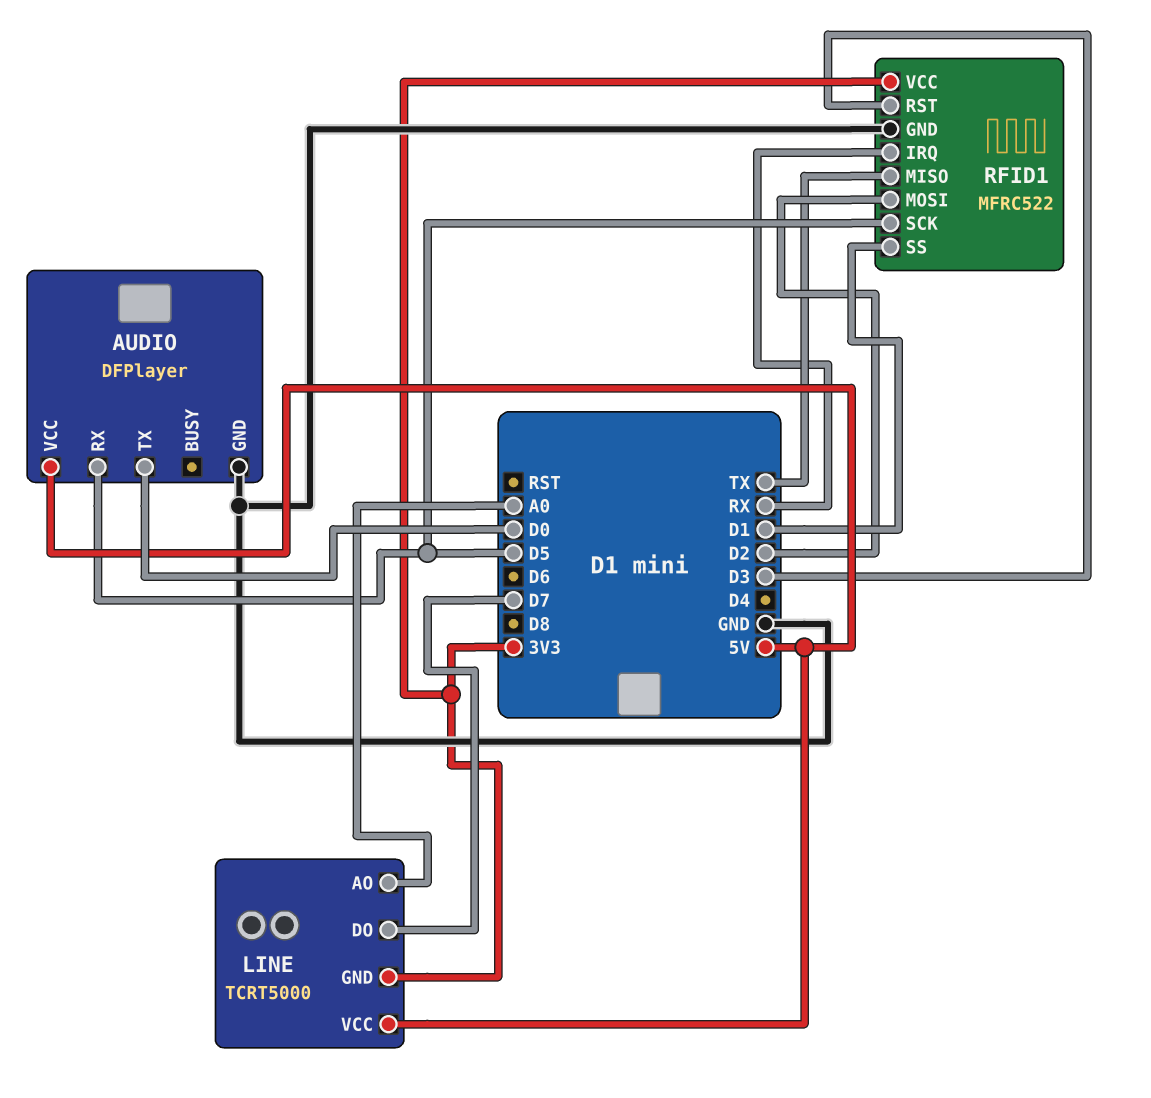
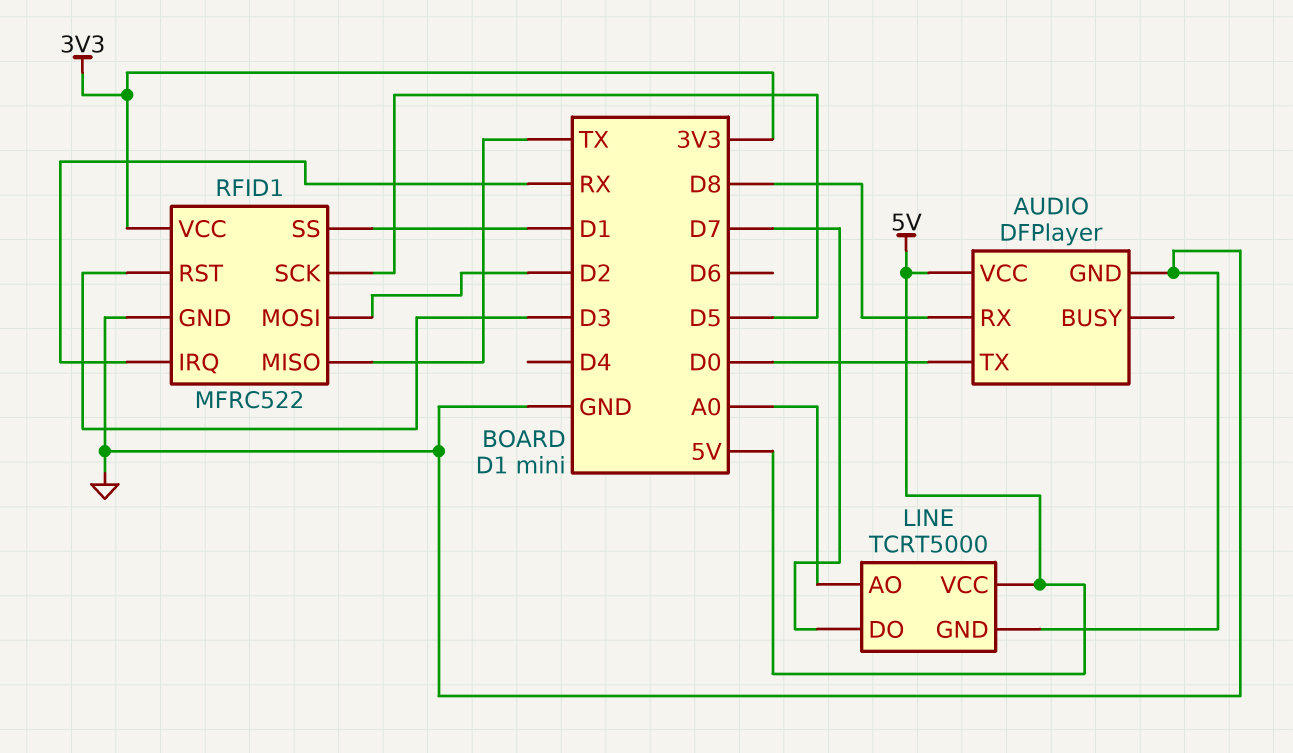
AUDIO pin RX: D5 -> D8
LINE pin GND: 3V3 -> GND

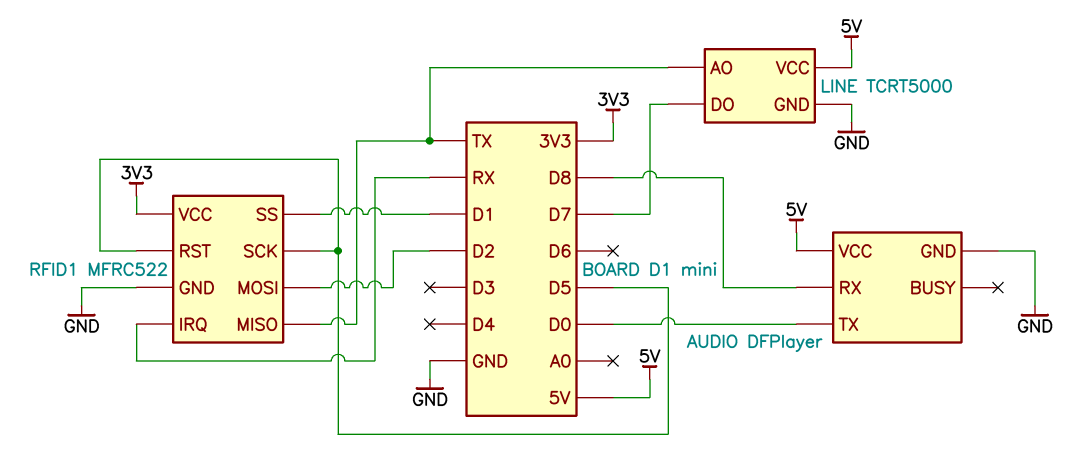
LINE pin AO: A0 -> TX
RFID1 pin RST: D3 -> D5

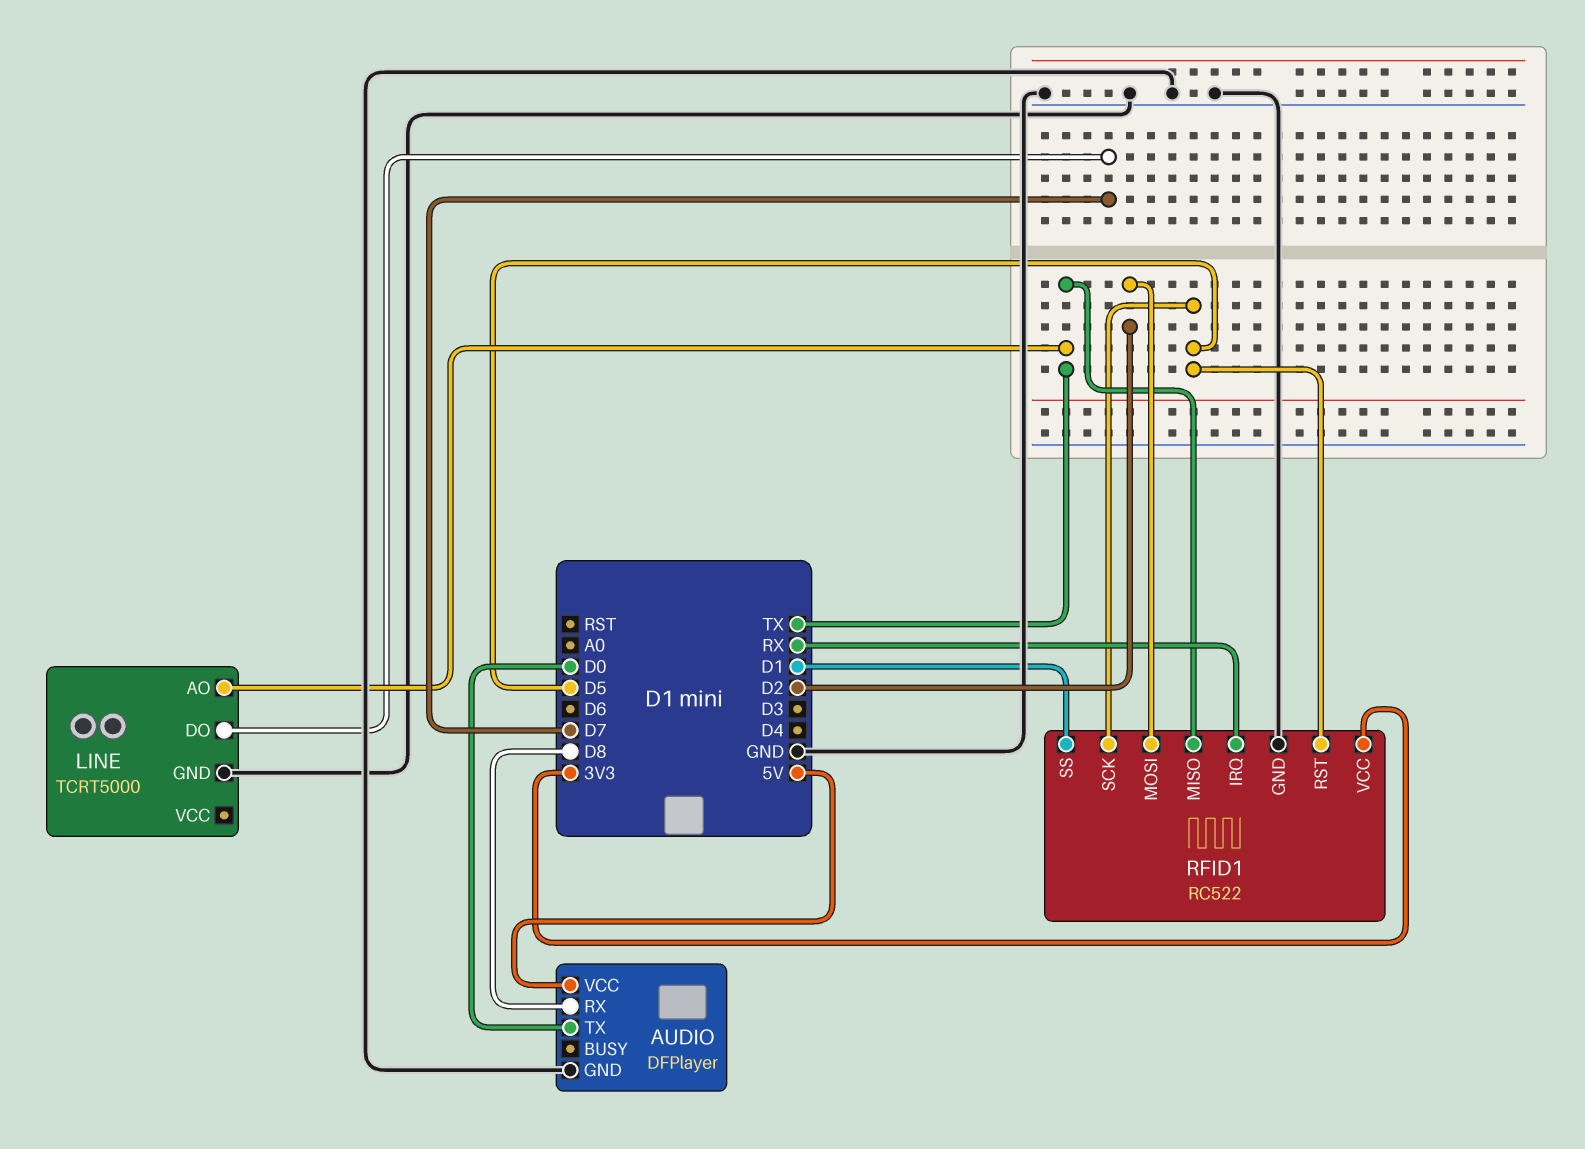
LINE pin VCC: 5V -> none
RFID1: MFRC522 -> RC522

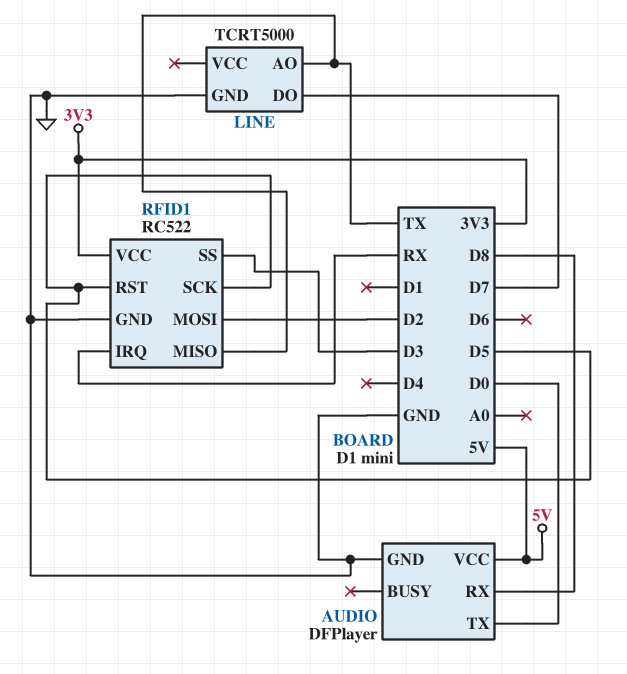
RFID1 pin SS: D1 -> D3

